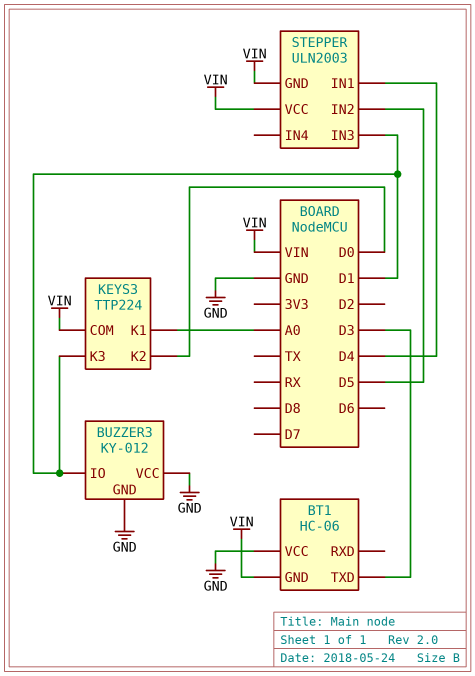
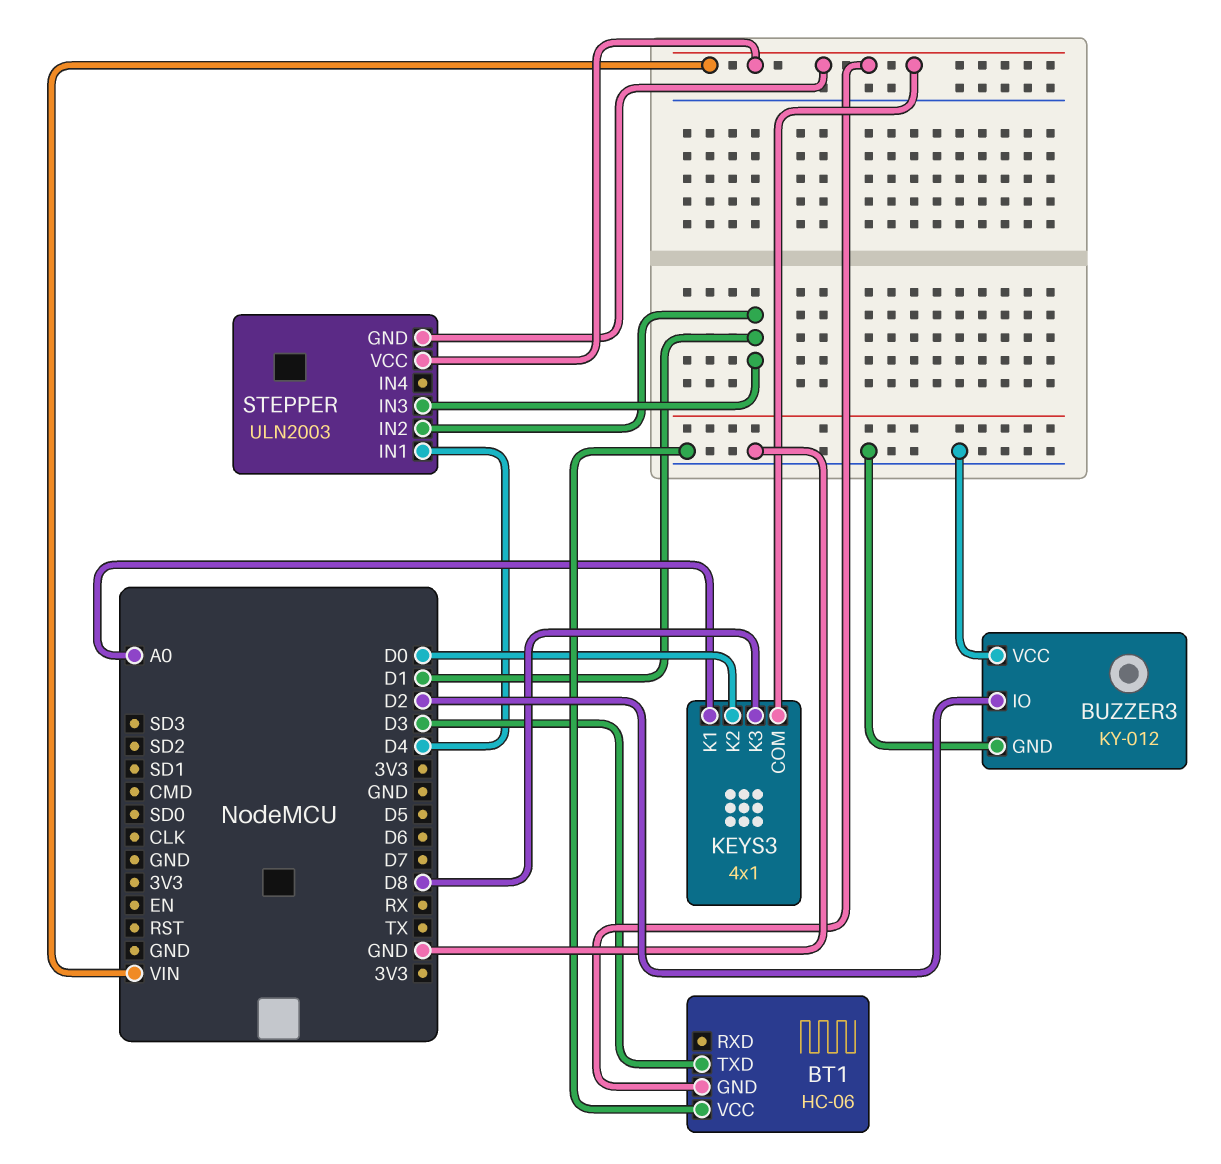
BUZZER3 pin IO: D1 -> D2
KEYS3: TTP224 -> 4x1
KEYS3 pin K3: D1 -> D8
STEPPER pin IN2: D5 -> D1

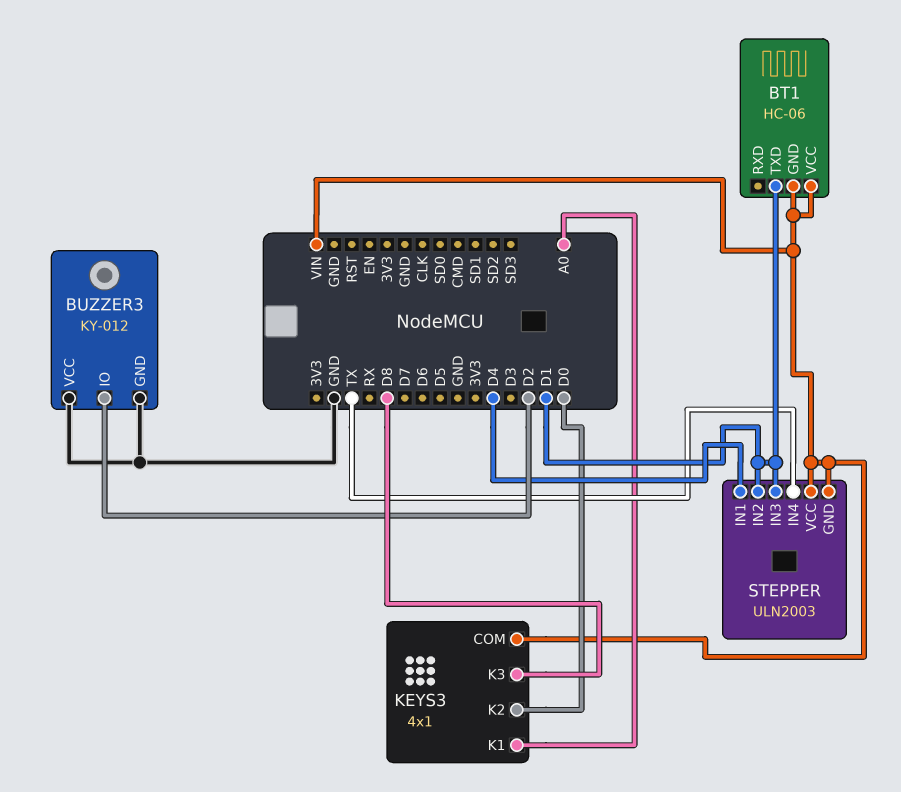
BT1 pin TXD: D3 -> D1
BT1 pin VCC: GND -> VIN
STEPPER pin IN4: none -> TX

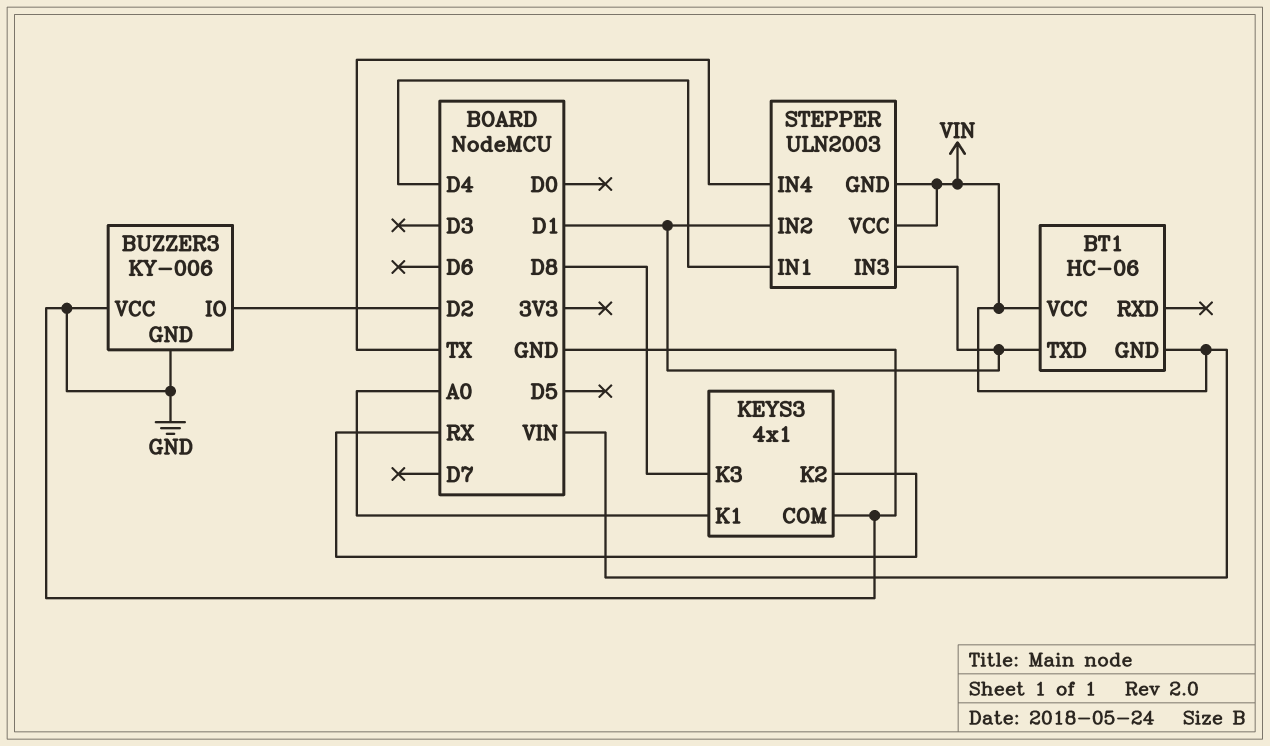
BUZZER3: KY-012 -> KY-006
KEYS3 pin COM: VIN -> GND
KEYS3 pin K2: D0 -> RX

